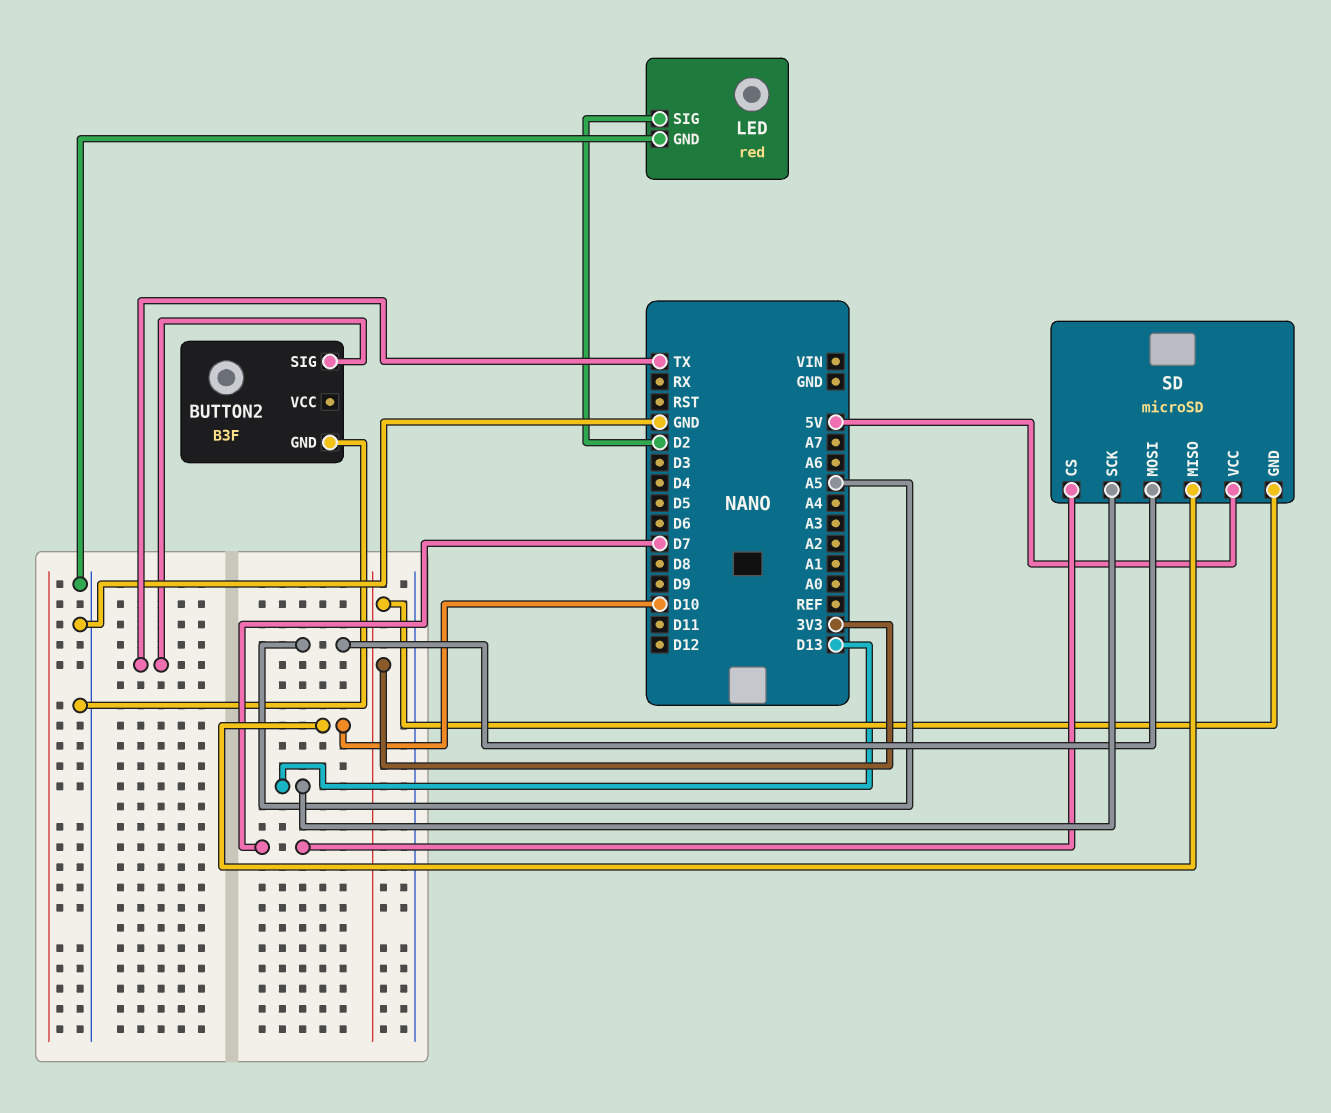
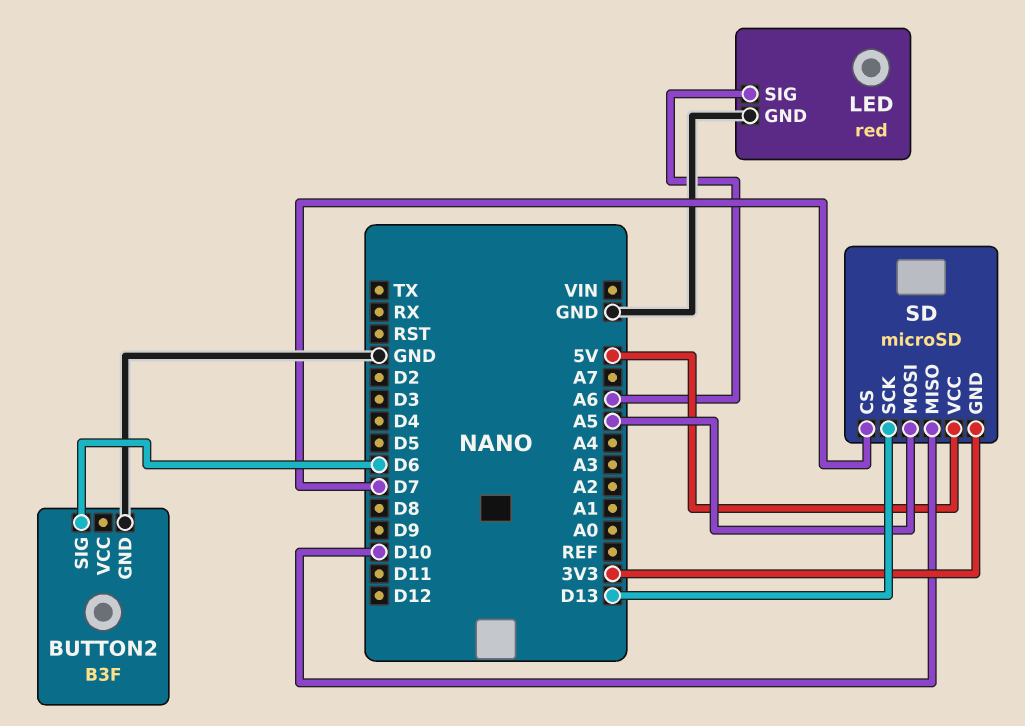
BUTTON2 pin SIG: TX -> D6
LED pin SIG: D2 -> A6

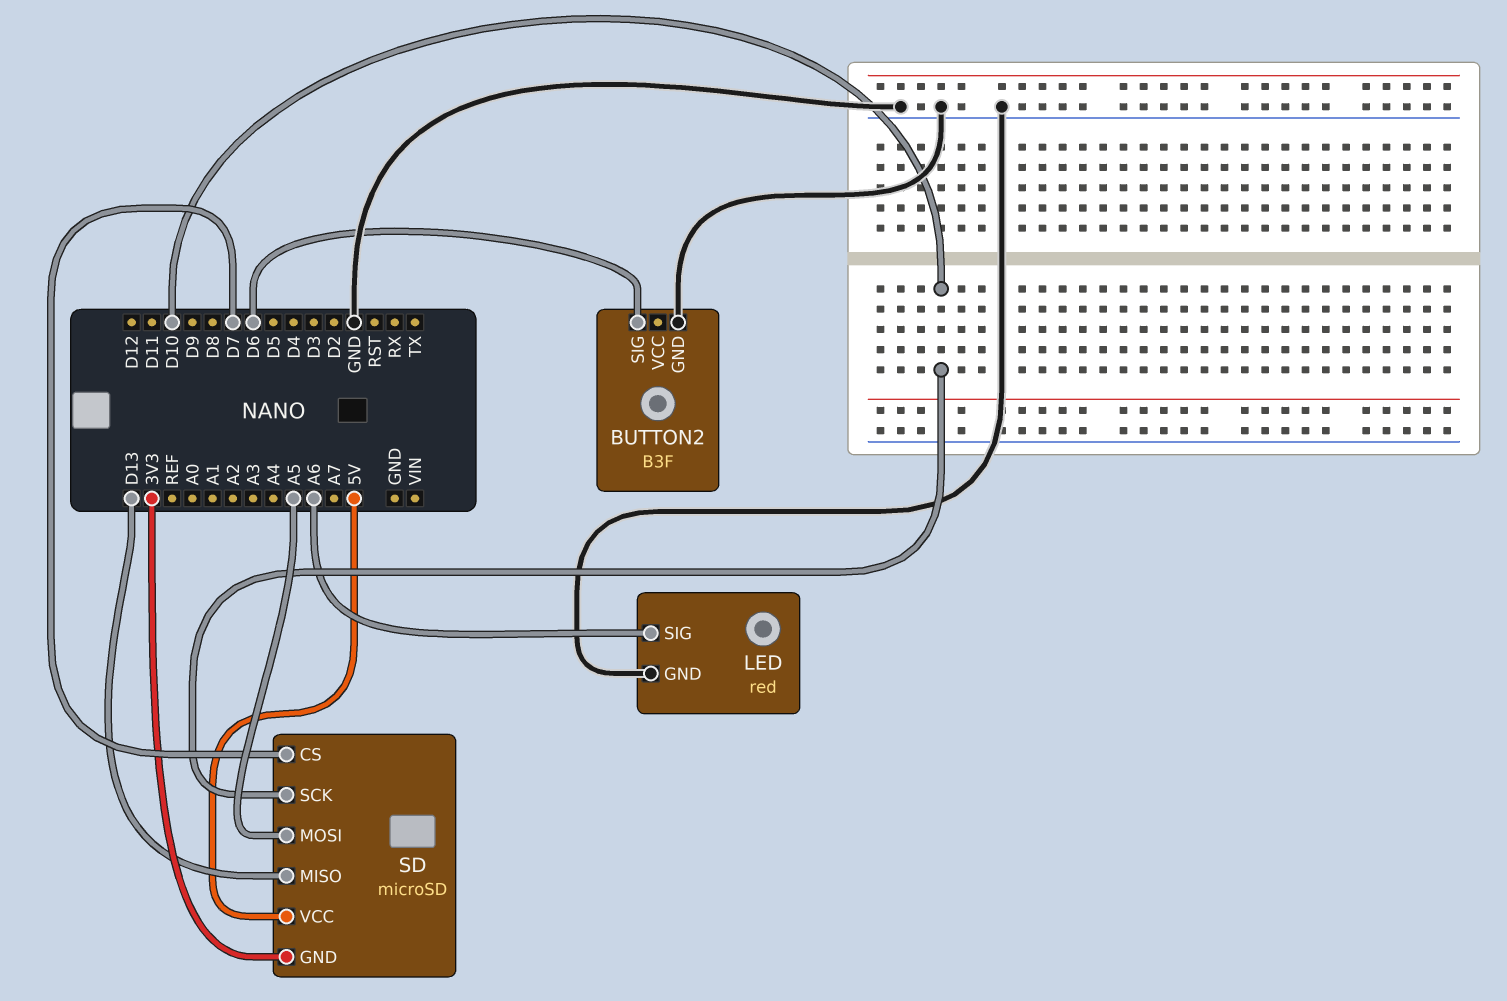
SD pin MISO: D10 -> D13
SD pin SCK: D13 -> D10

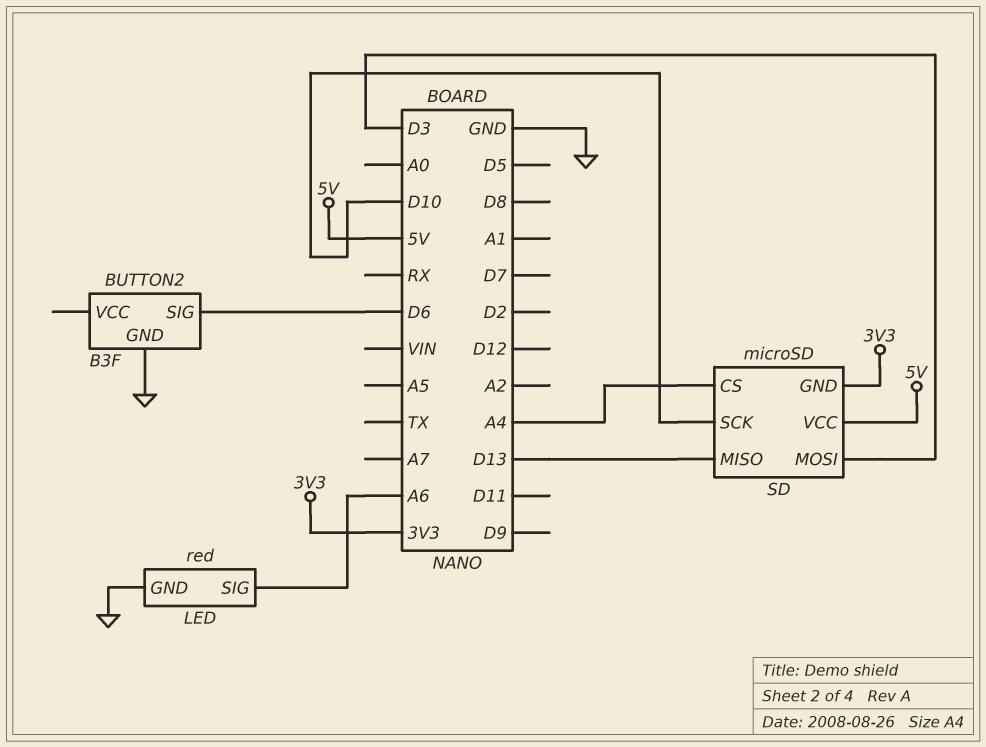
SD pin CS: D7 -> A4
SD pin MOSI: A5 -> D3

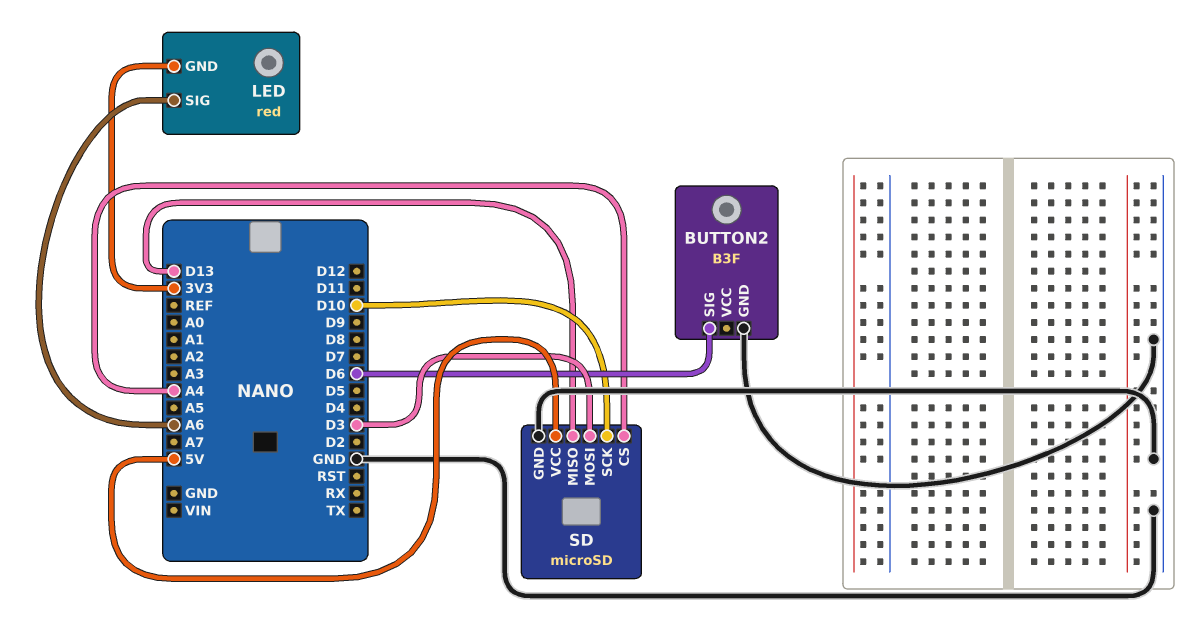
LED pin GND: GND -> 3V3
SD pin GND: 3V3 -> GND

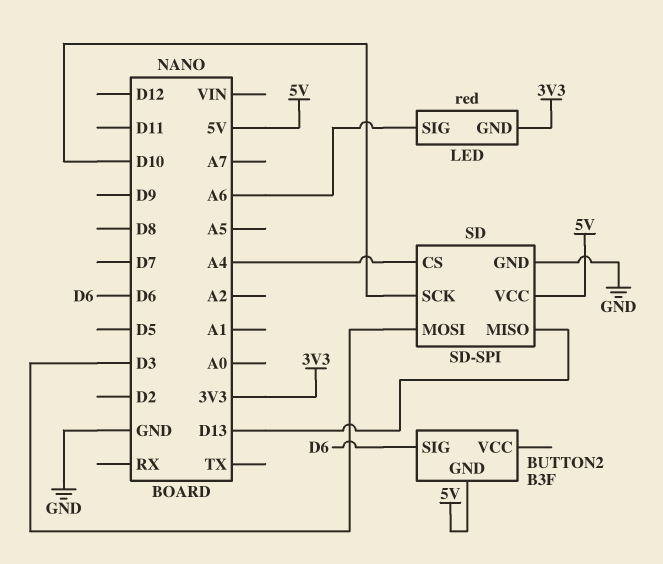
BUTTON2 pin GND: GND -> 5V
SD: microSD -> SD-SPI

